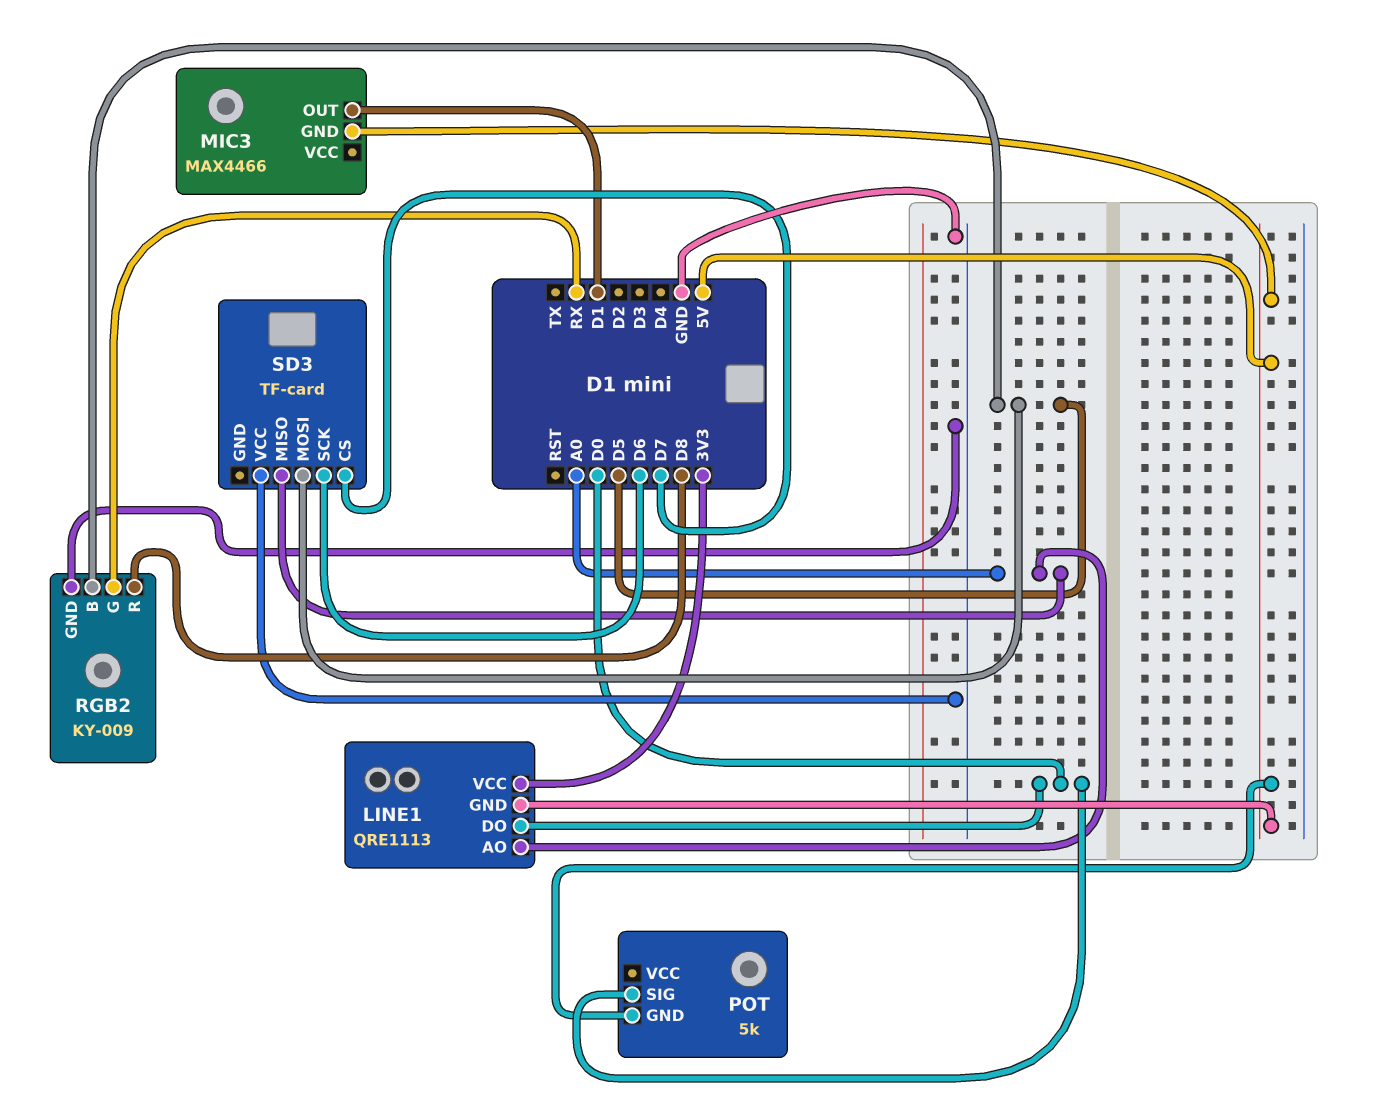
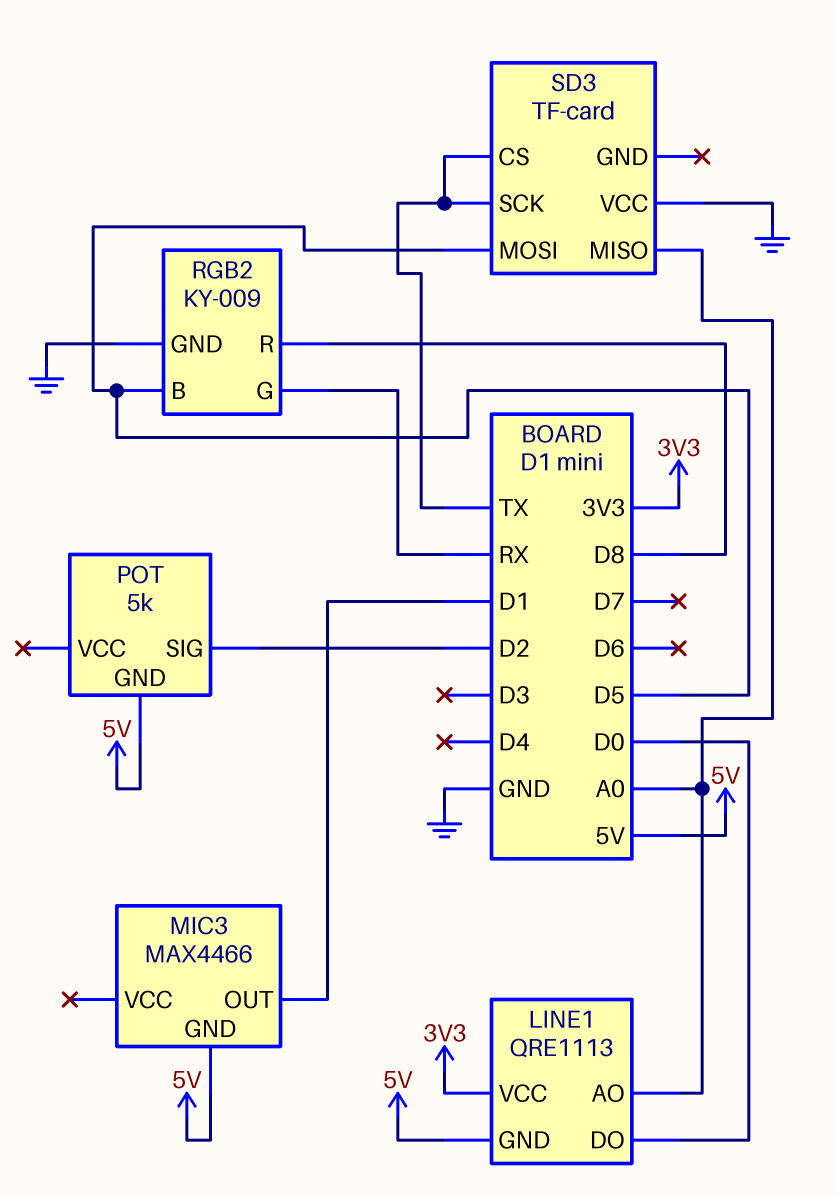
POT pin SIG: D0 -> D2
SD3 pin CS: D7 -> TX
SD3 pin SCK: D6 -> TX

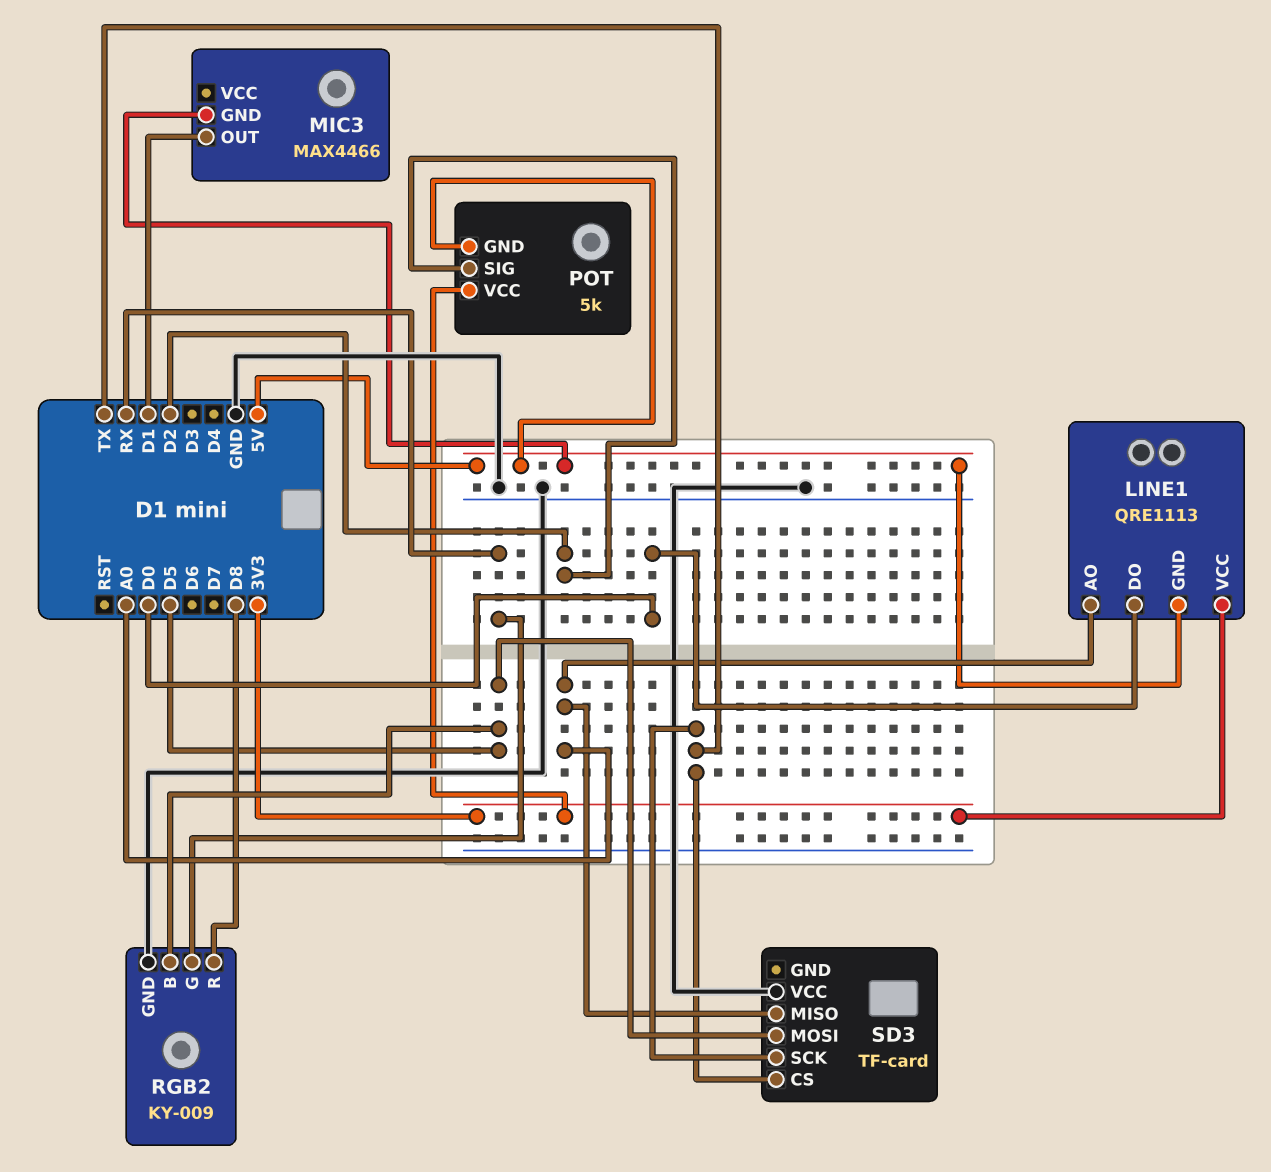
POT pin VCC: none -> 3V3

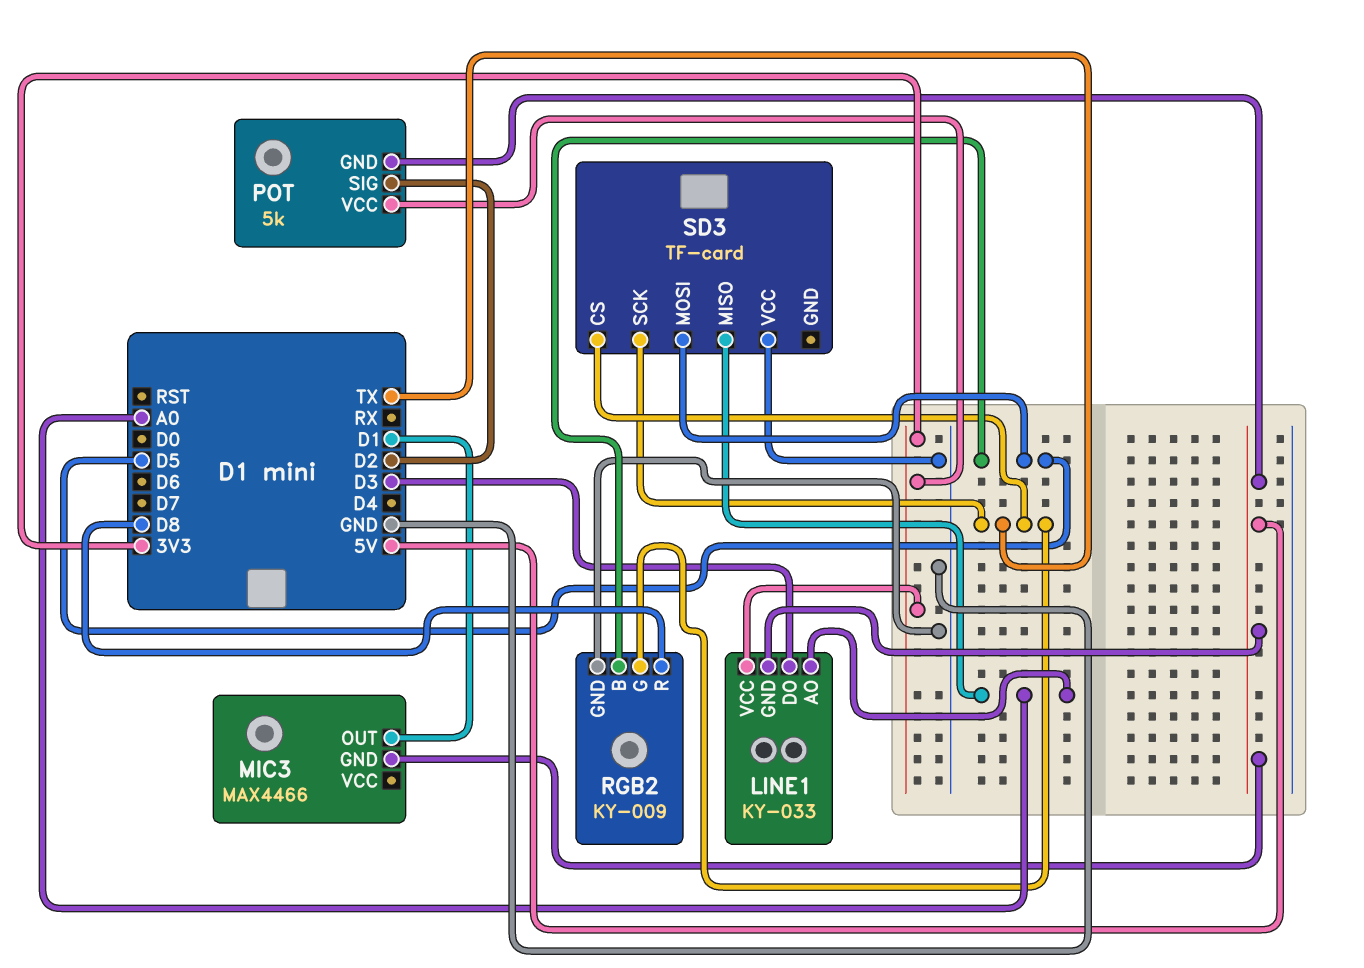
LINE1: QRE1113 -> KY-033
LINE1 pin DO: D0 -> D3
RGB2 pin G: RX -> TX

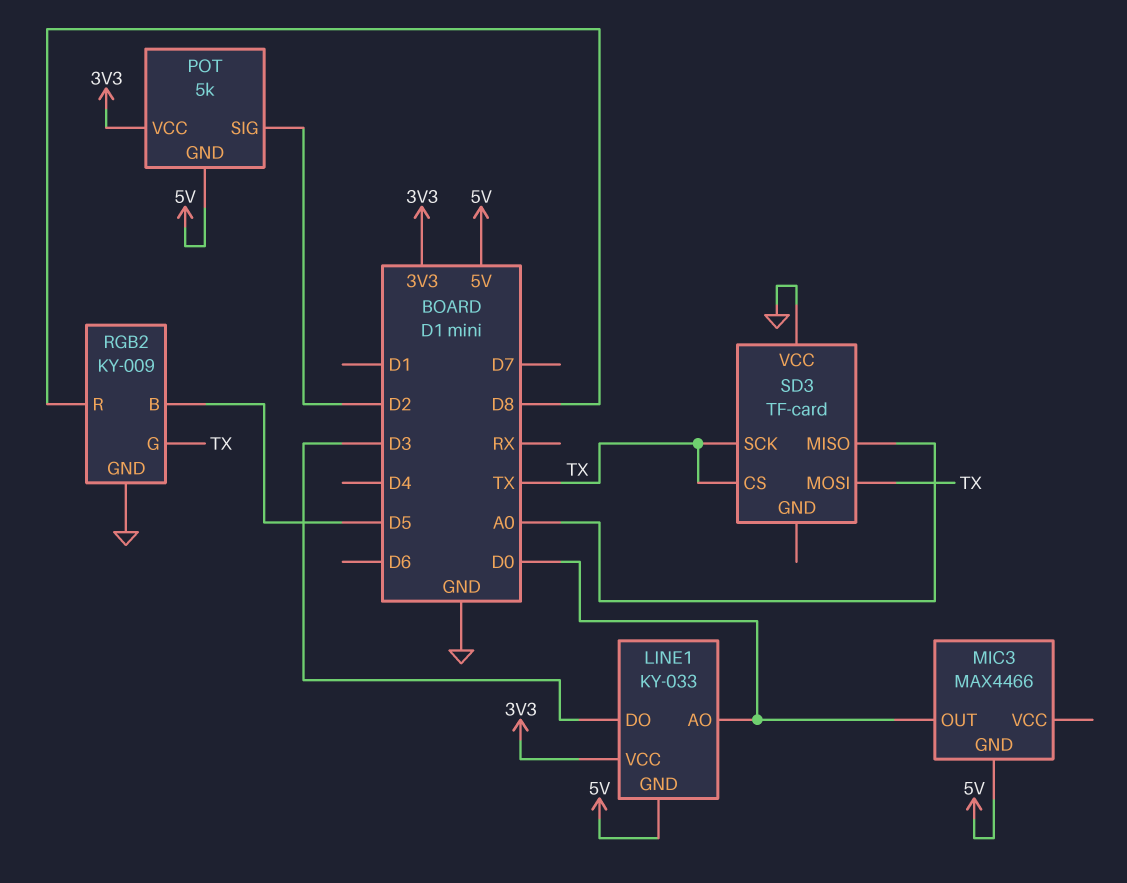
LINE1 pin AO: A0 -> D0
MIC3 pin OUT: D1 -> D0
SD3 pin MOSI: D5 -> TX

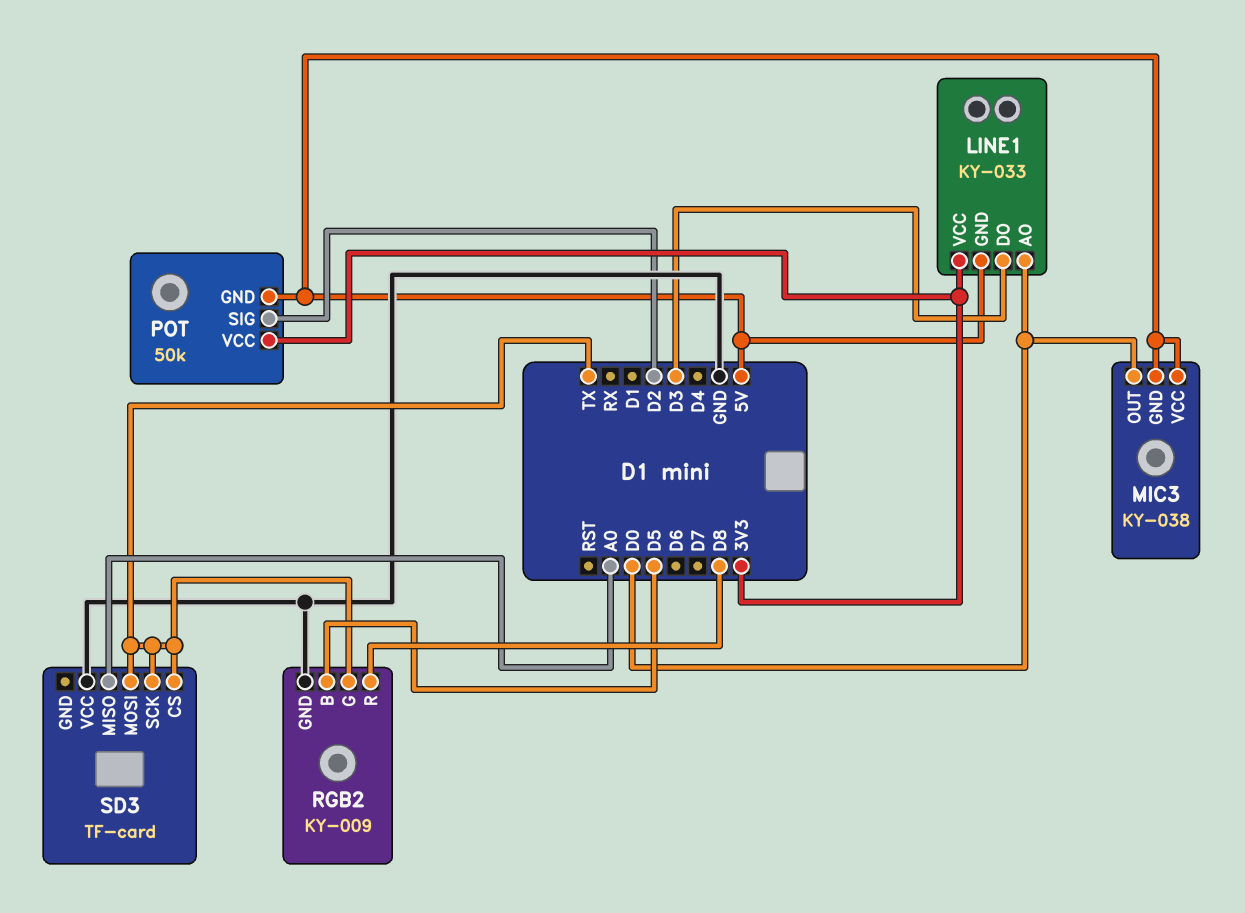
MIC3: MAX4466 -> KY-038
MIC3 pin VCC: none -> 5V
POT: 5k -> 50k

